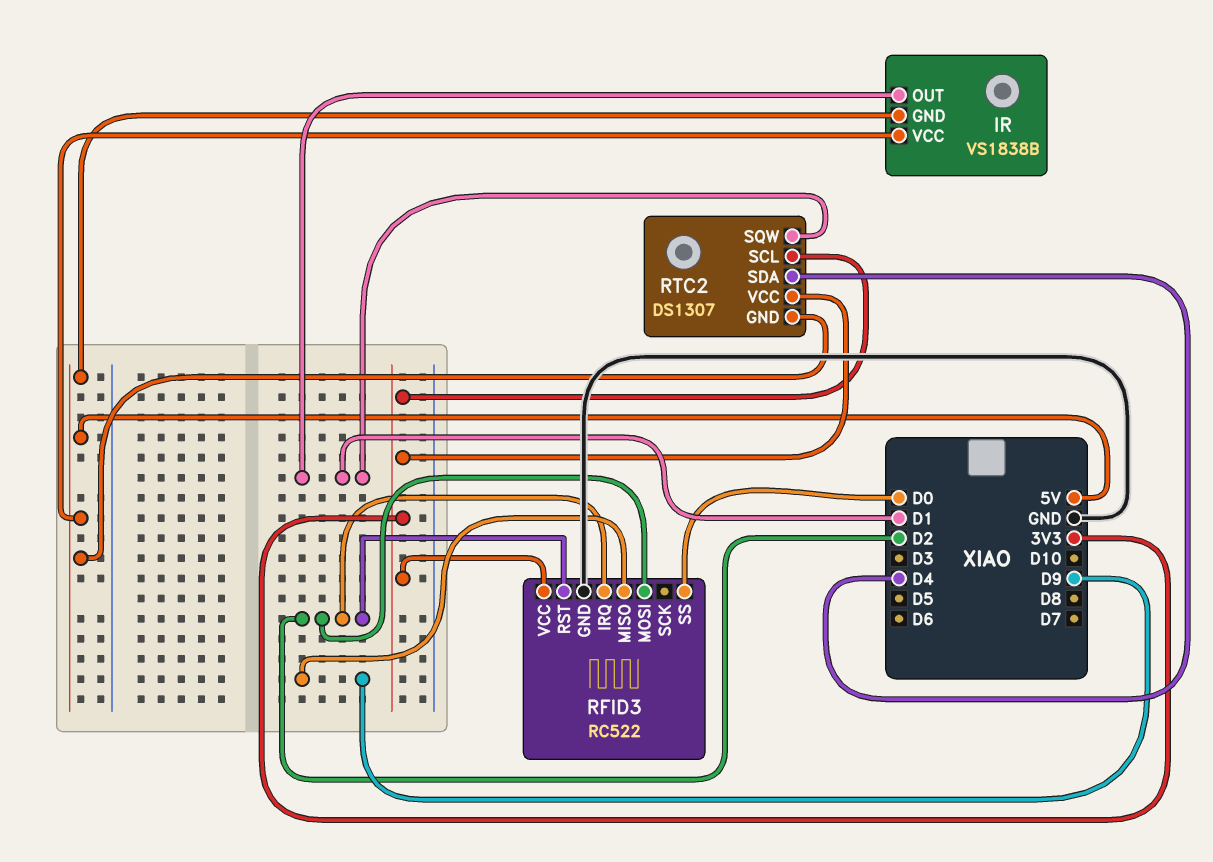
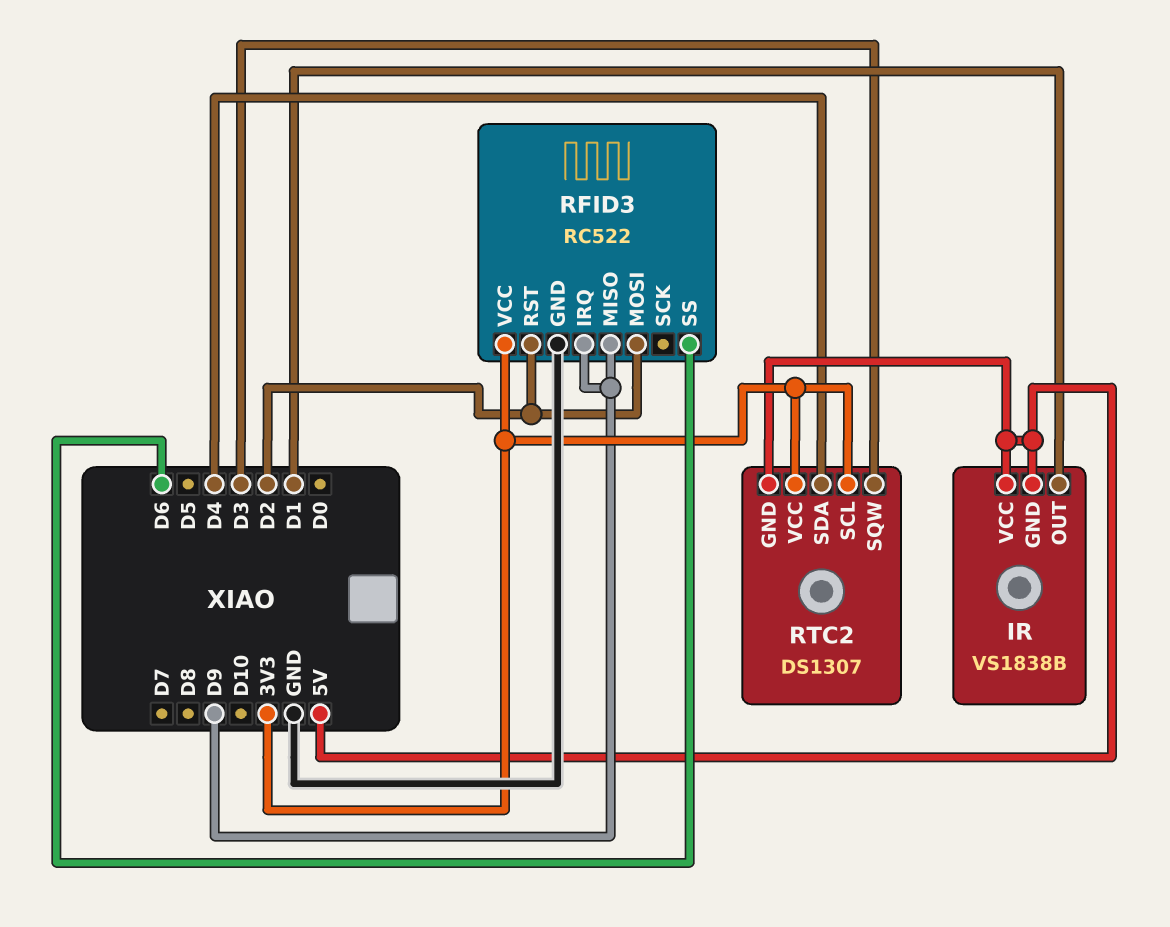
RFID3 pin IRQ: D2 -> D9
RFID3 pin SS: D0 -> D6
RTC2 pin SQW: D1 -> D3

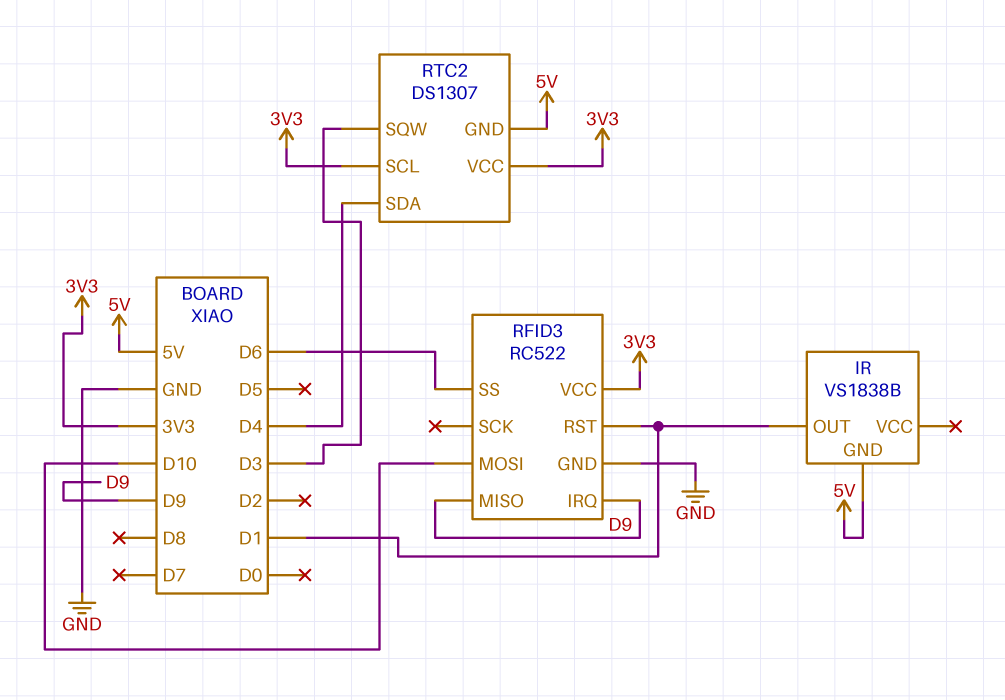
IR pin VCC: 5V -> none
RFID3 pin MOSI: D2 -> D10
RFID3 pin RST: D2 -> D1

